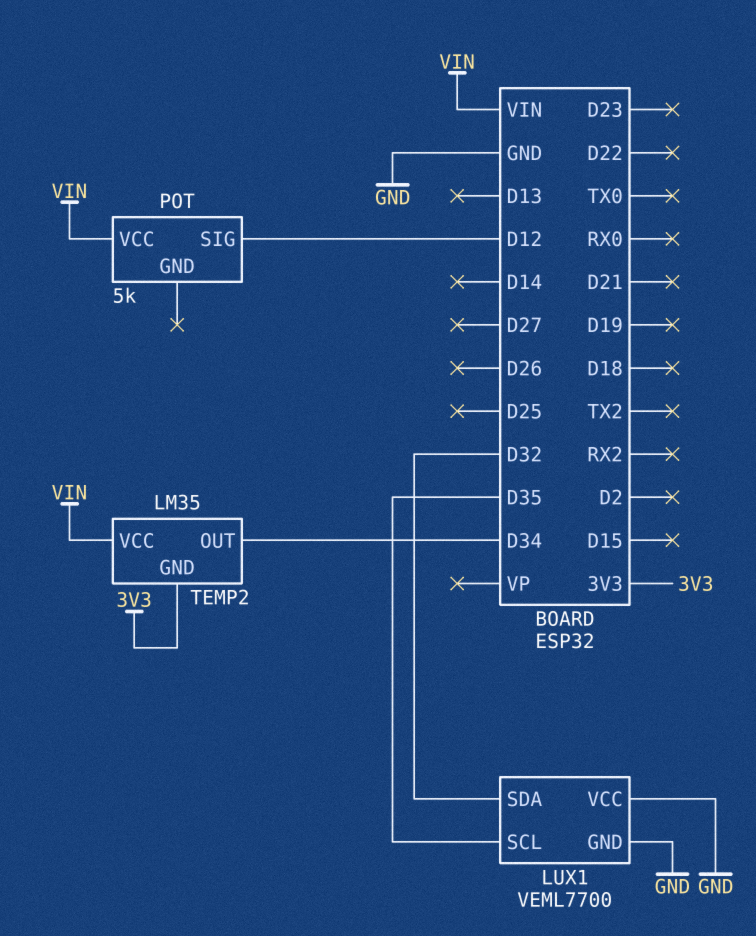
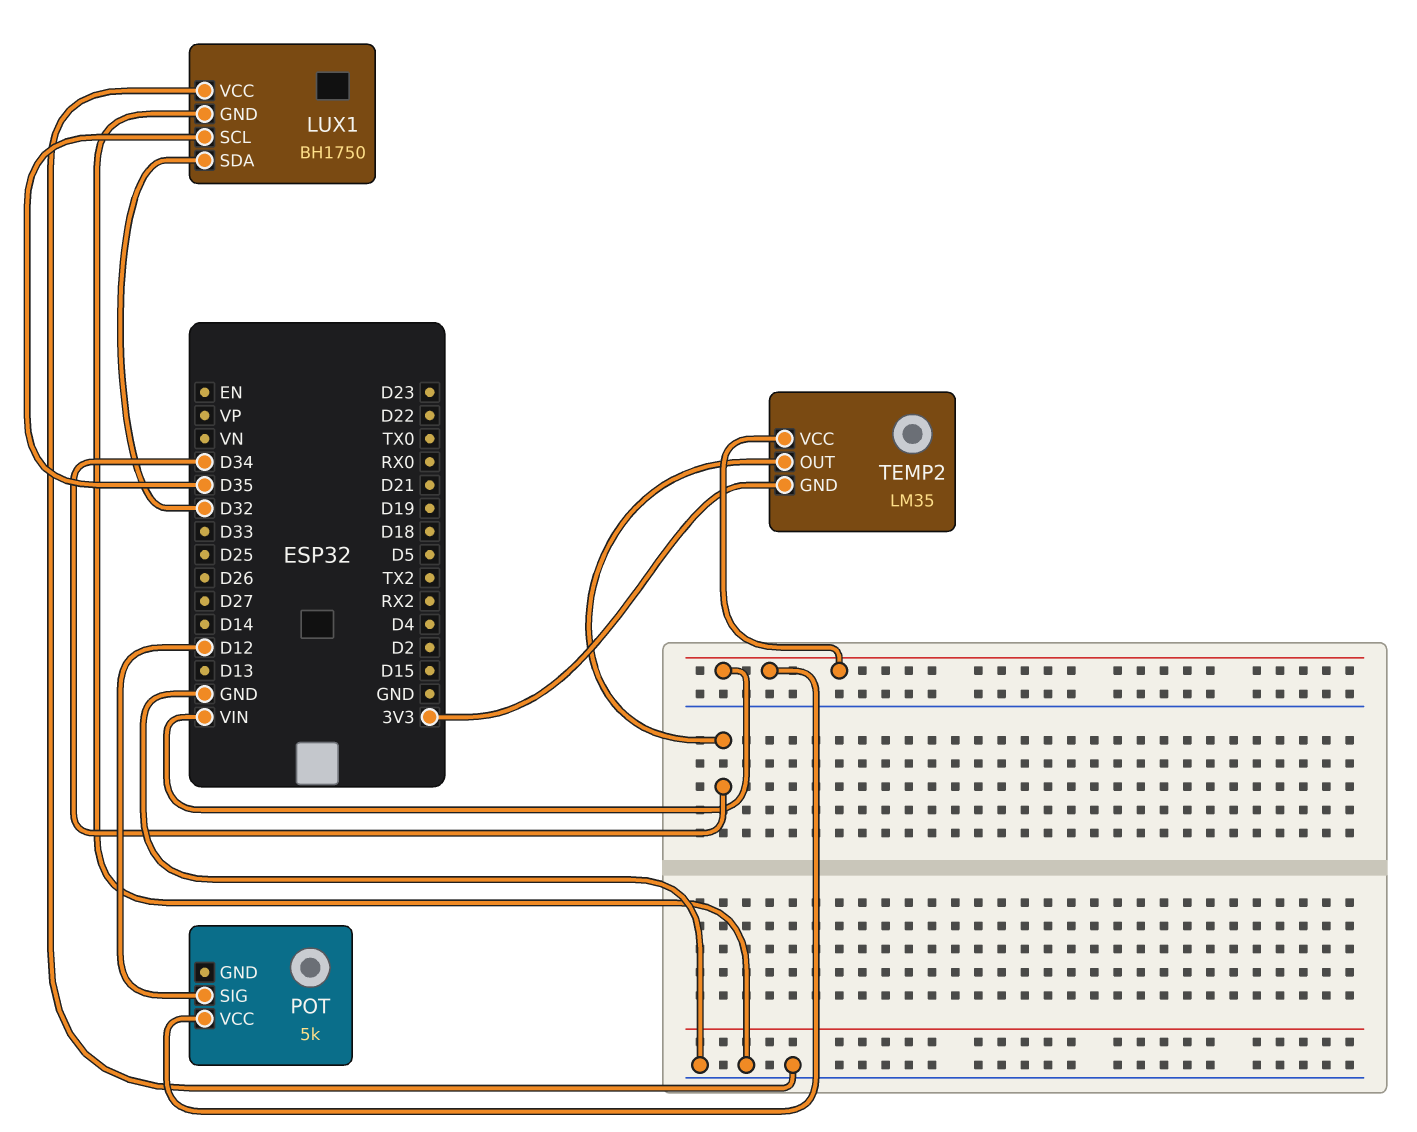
LUX1: VEML7700 -> BH1750

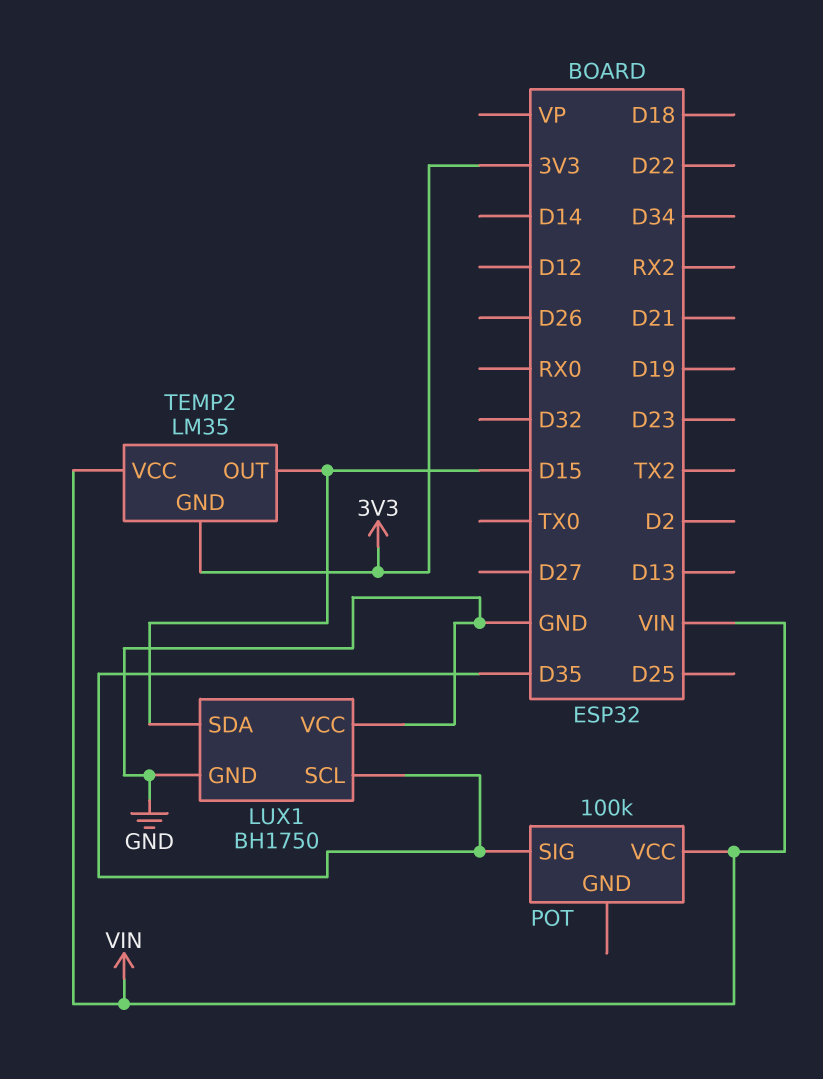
LUX1 pin SDA: D32 -> D15
POT: 5k -> 100k
POT pin SIG: D12 -> D35
TEMP2 pin OUT: D34 -> D15

